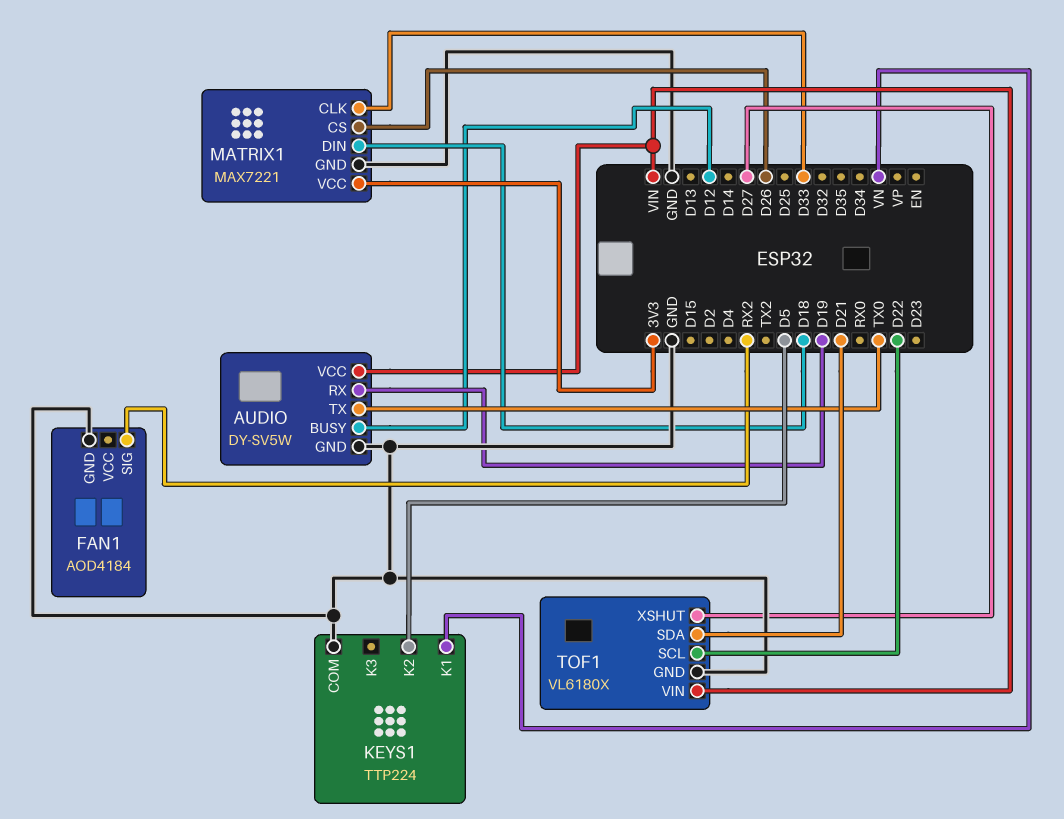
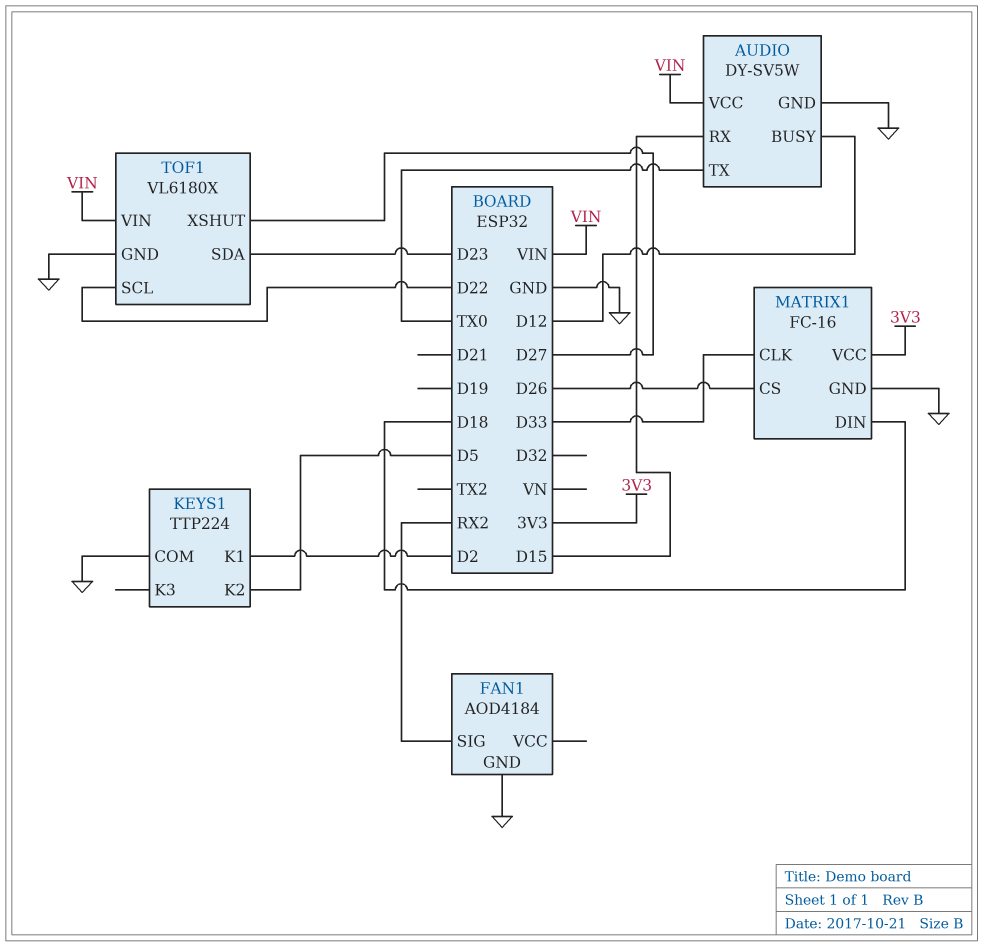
AUDIO pin RX: D19 -> D15
KEYS1 pin K1: VN -> D2
MATRIX1: MAX7221 -> FC-16
TOF1 pin SDA: D21 -> D23

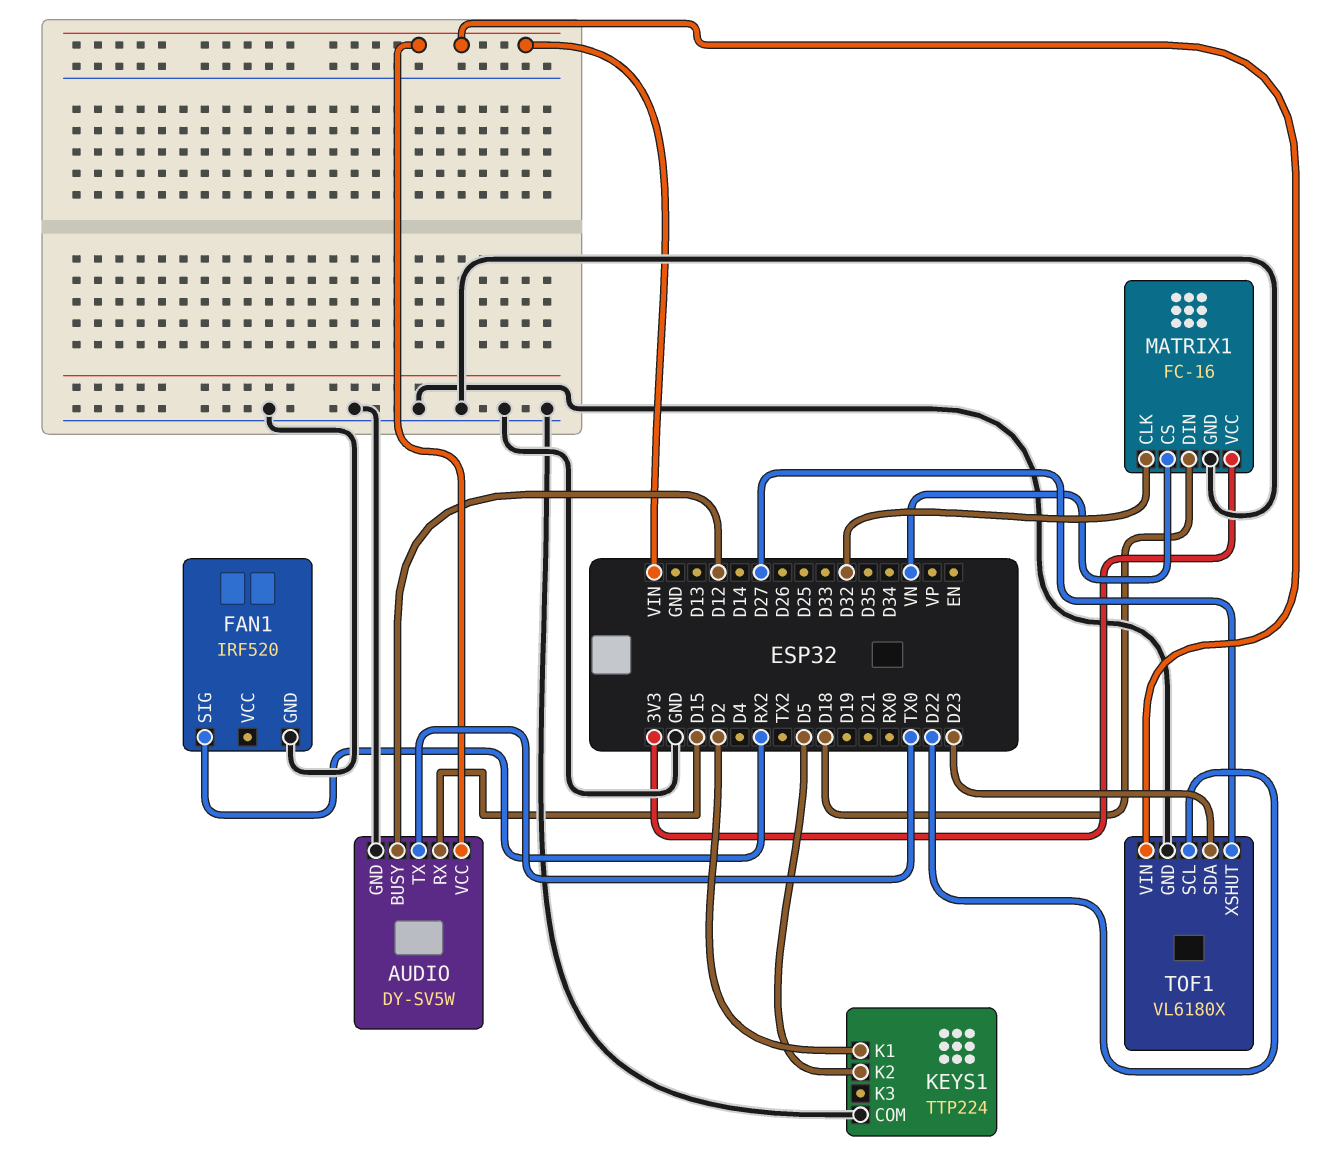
FAN1: AOD4184 -> IRF520
MATRIX1 pin CLK: D33 -> D32
MATRIX1 pin CS: D26 -> VN

